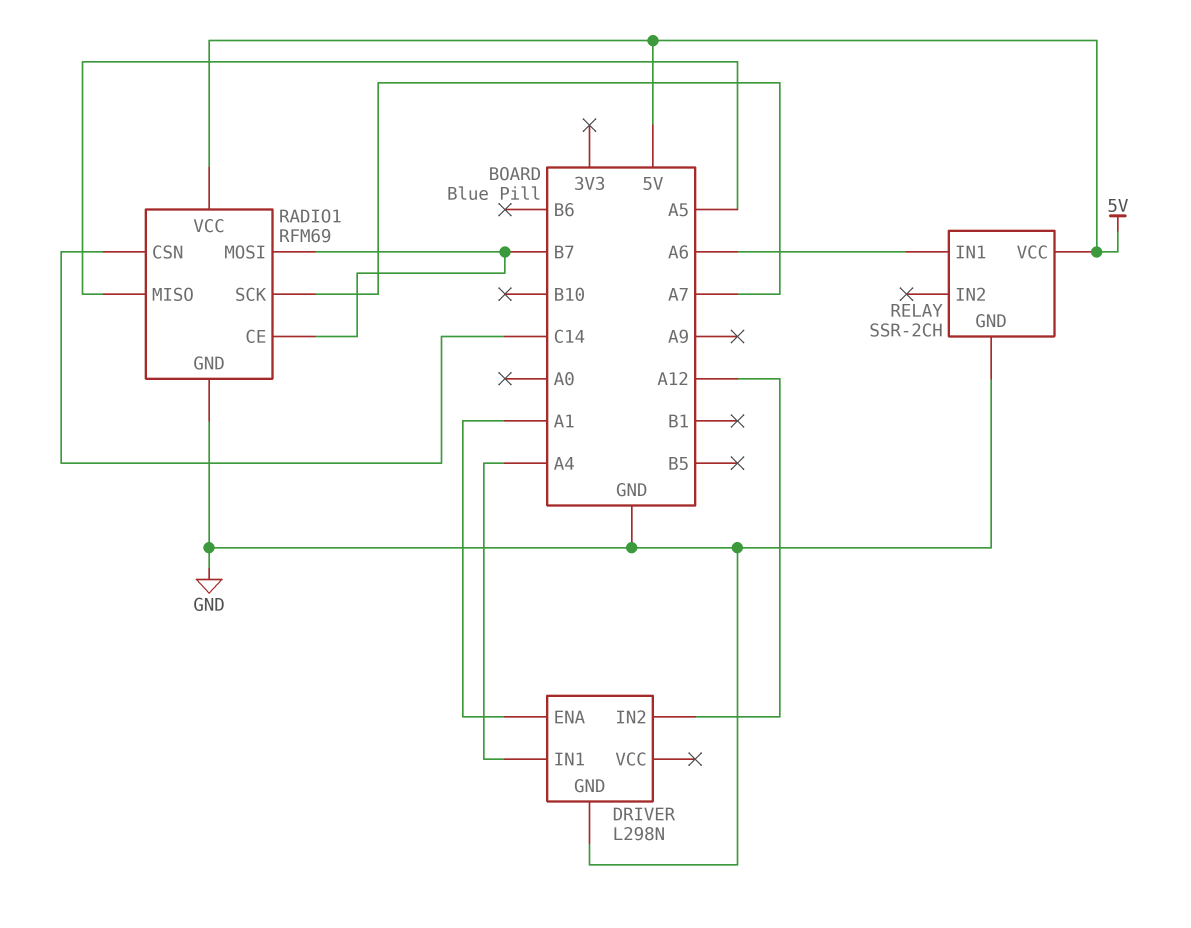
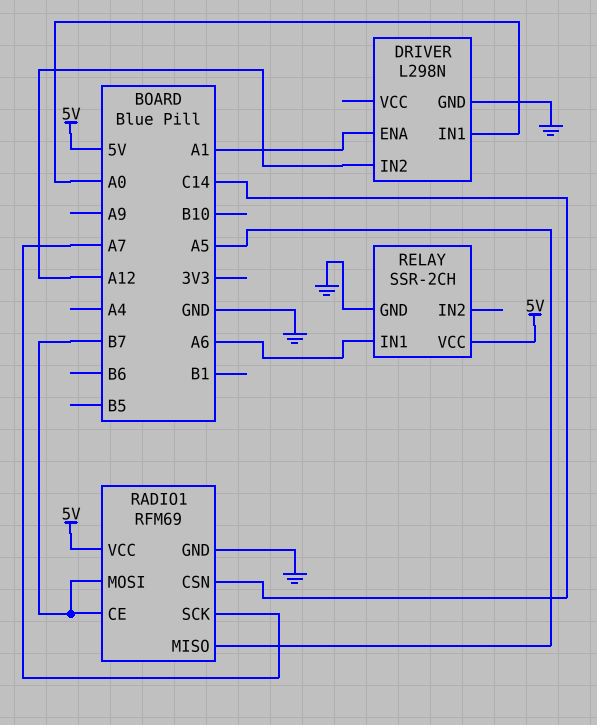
DRIVER pin IN1: A4 -> A0

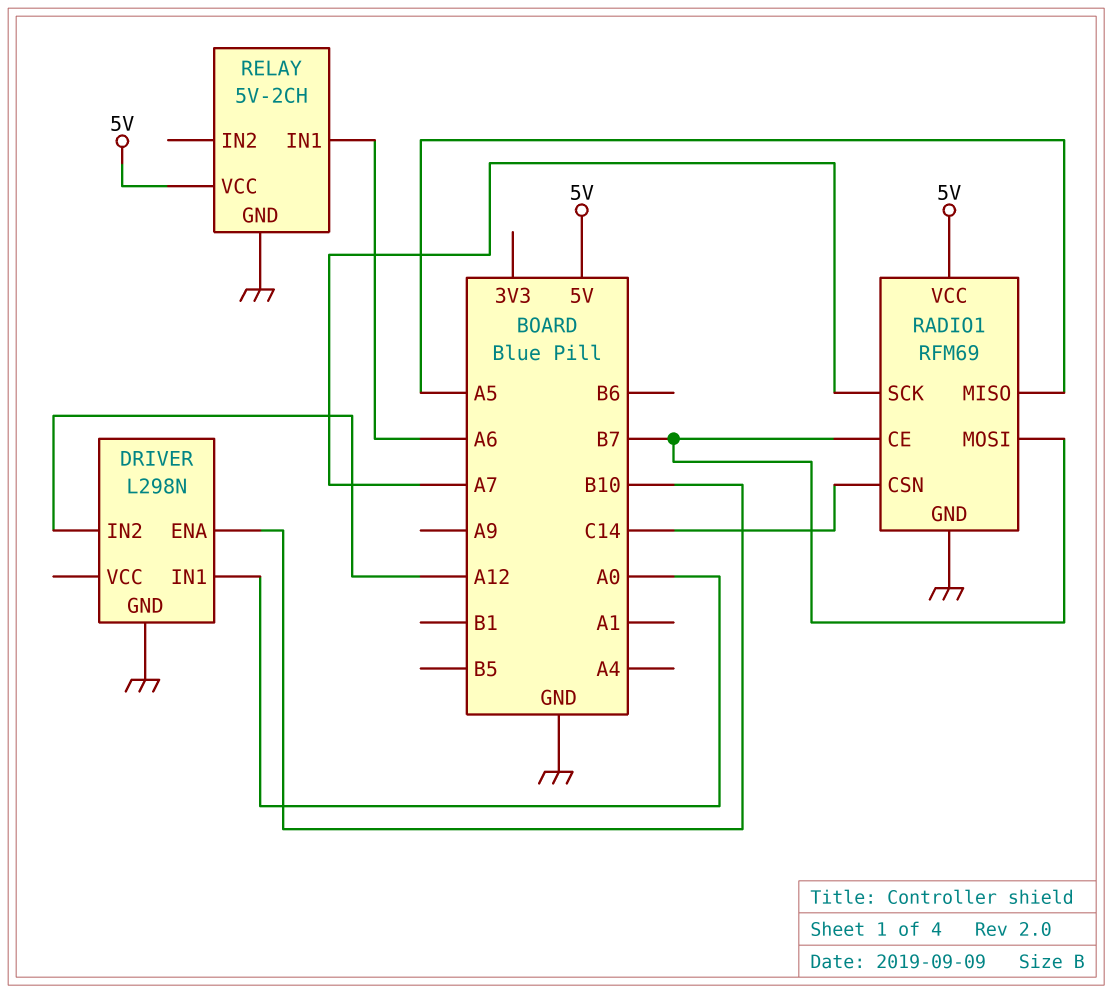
DRIVER pin ENA: A1 -> B10
RELAY: SSR-2CH -> 5V-2CH

